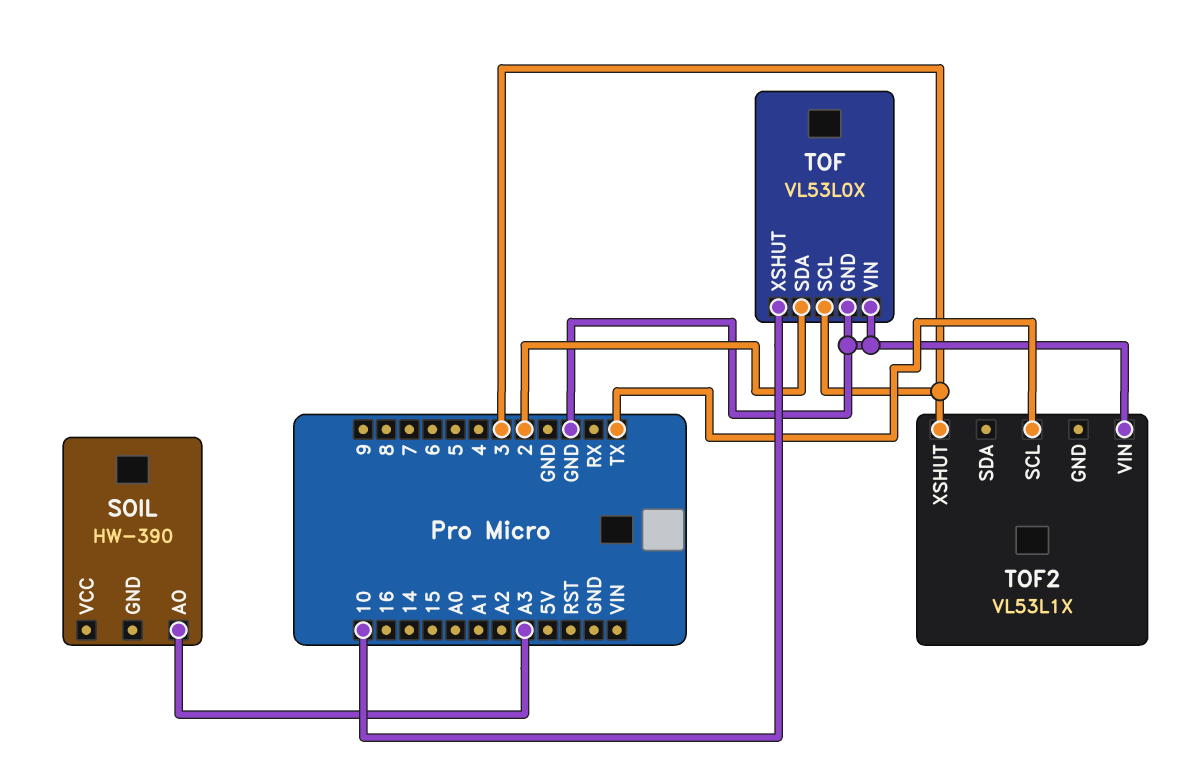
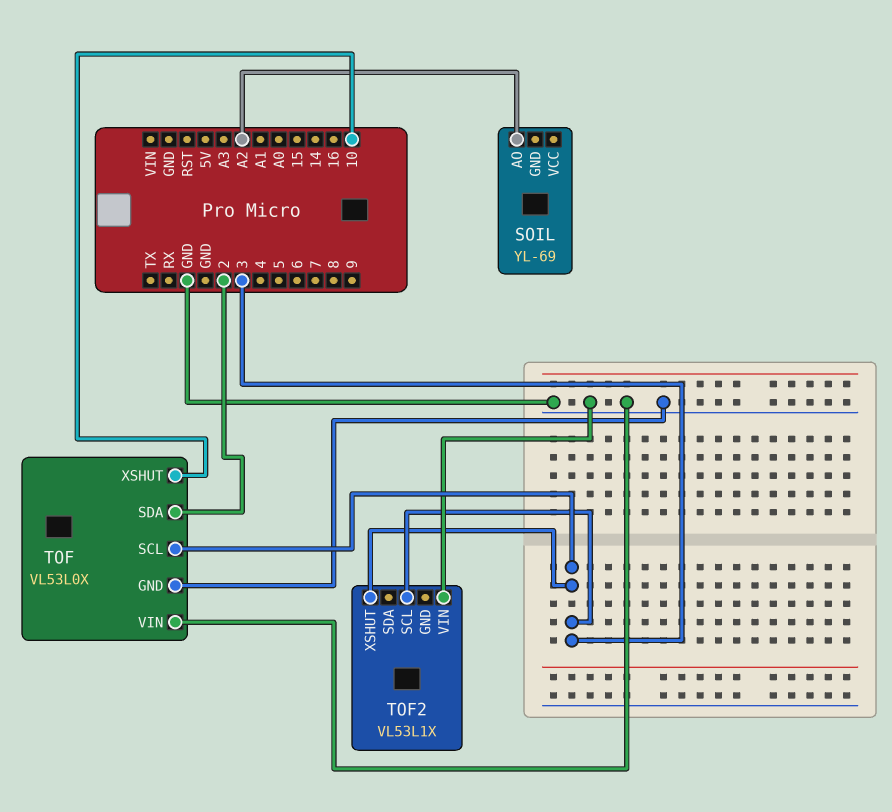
SOIL: HW-390 -> YL-69
SOIL pin AO: A3 -> A2
TOF2 pin SCL: TX -> 3

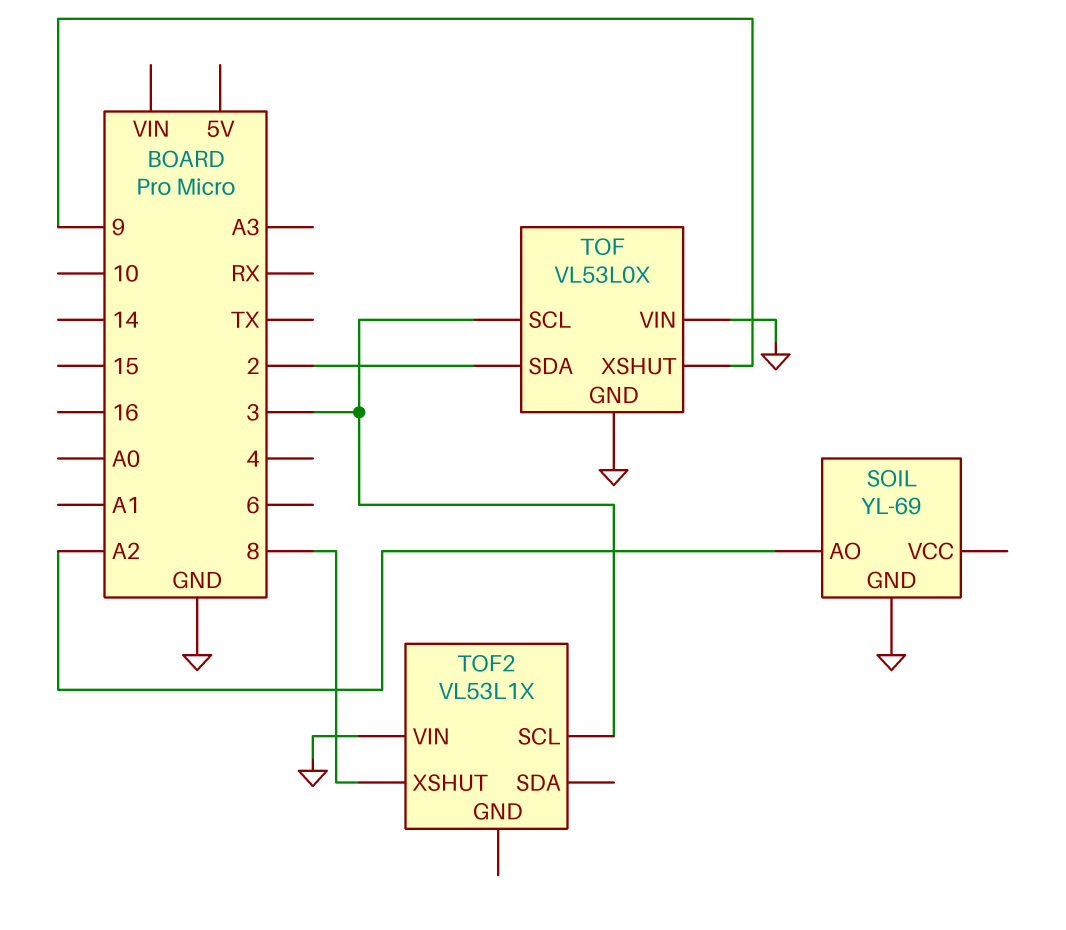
SOIL pin GND: none -> GND
TOF pin XSHUT: 10 -> 9
TOF2 pin XSHUT: 3 -> 8

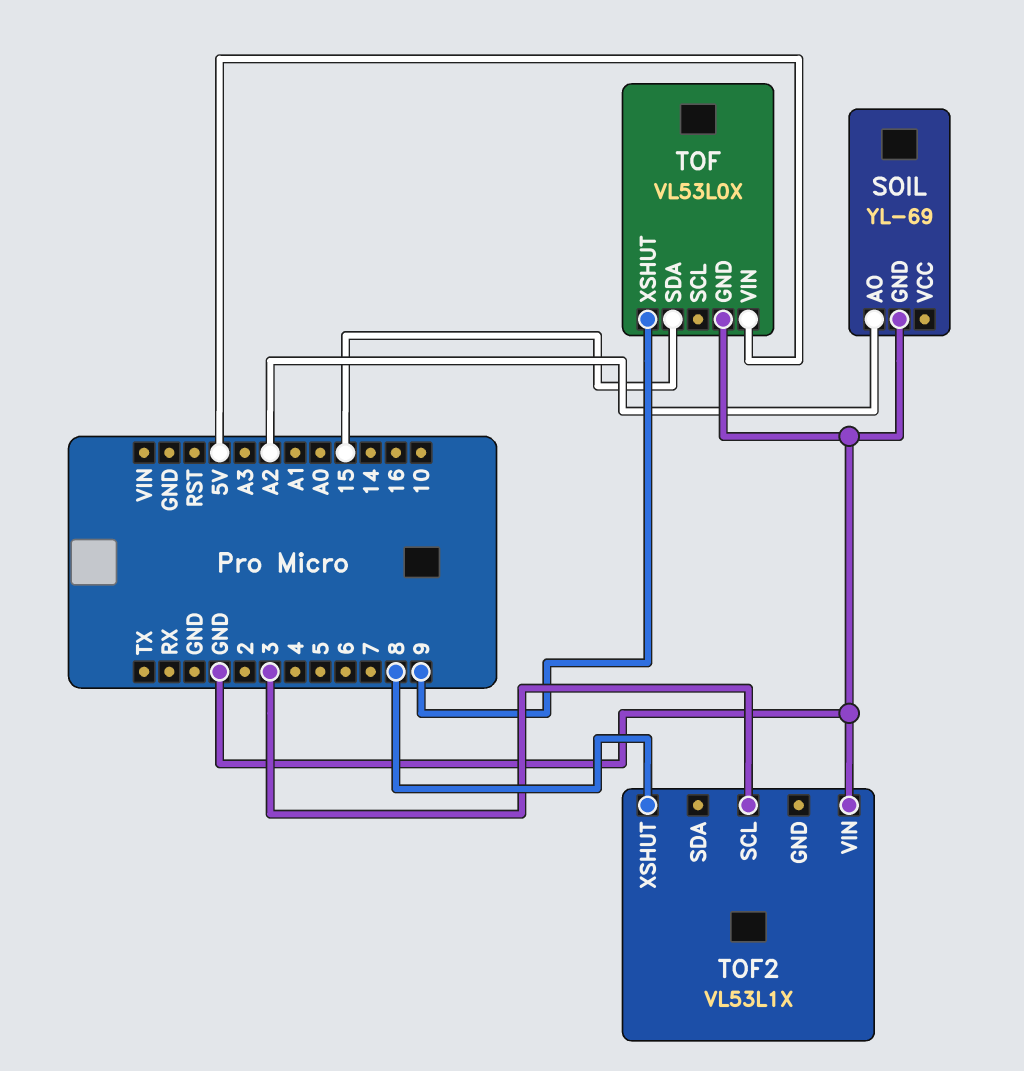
TOF pin SCL: 3 -> none
TOF pin SDA: 2 -> 15
TOF pin VIN: GND -> 5V

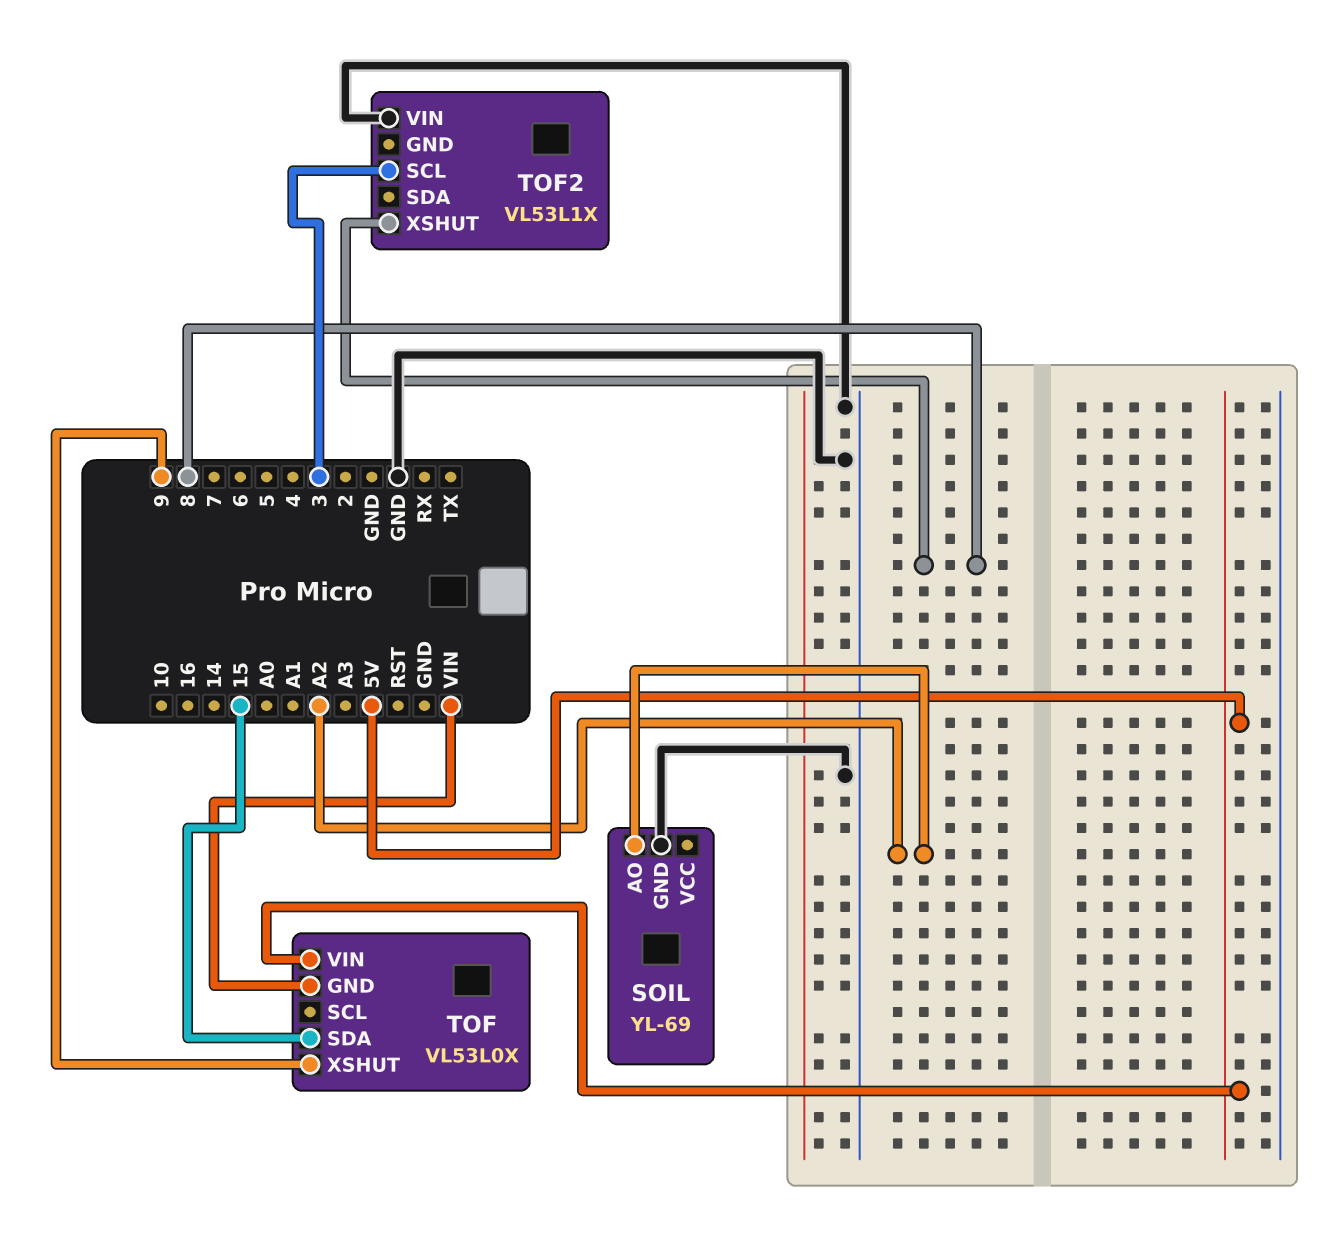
TOF pin GND: GND -> VIN

